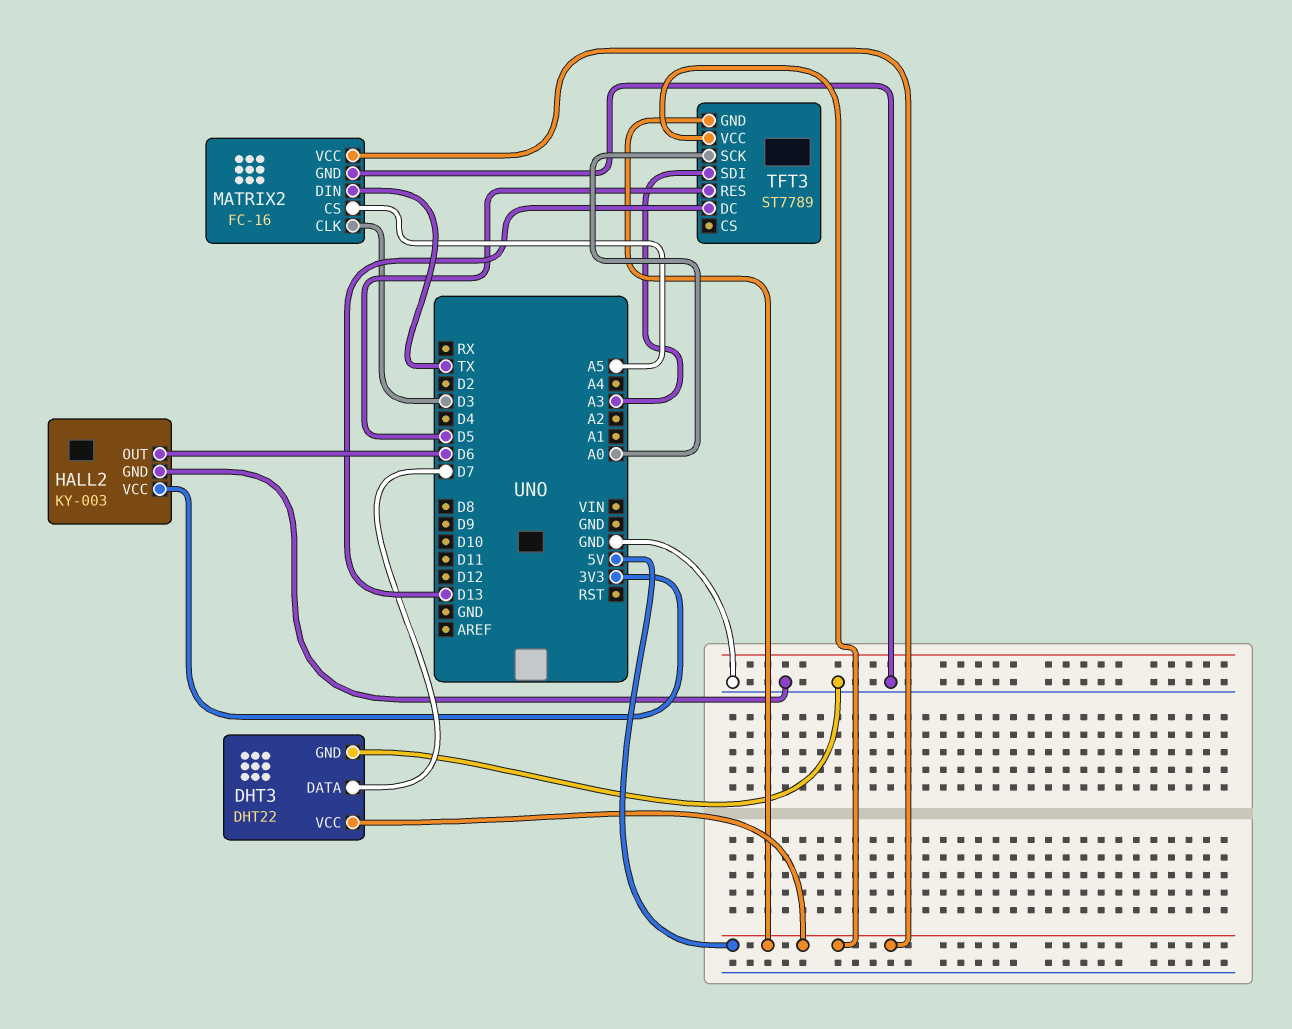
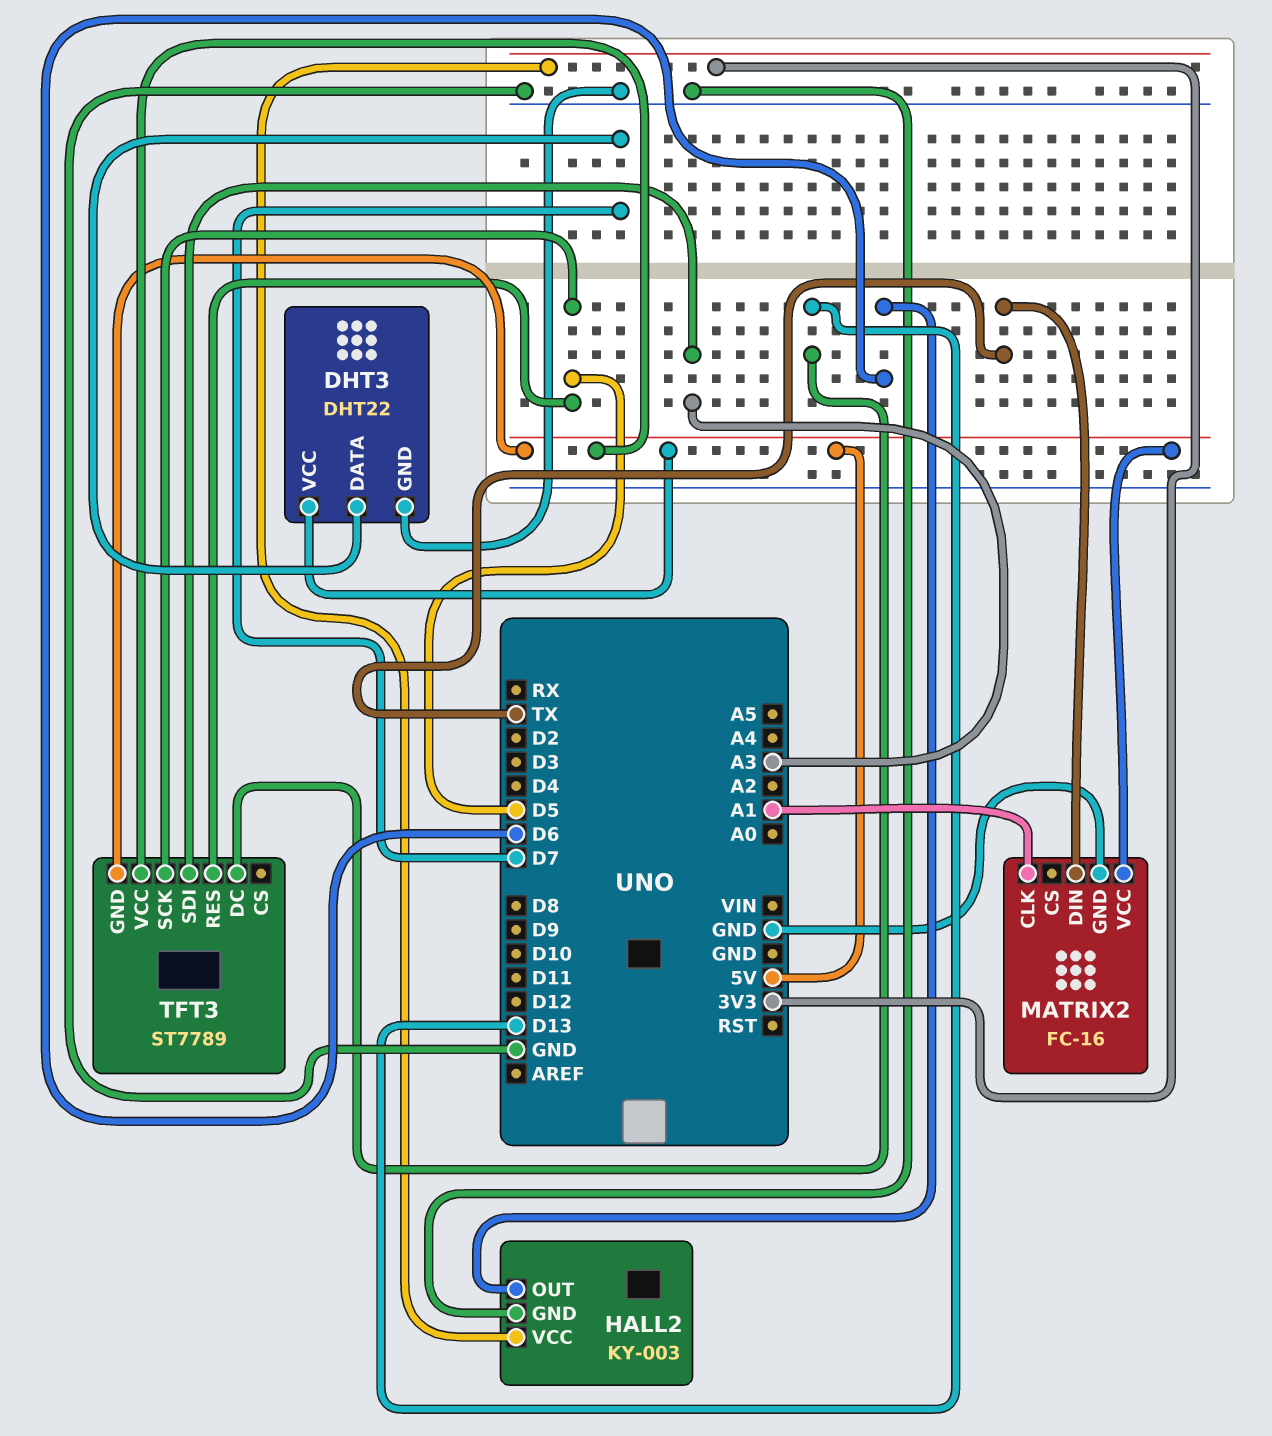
MATRIX2 pin CLK: D3 -> A1
MATRIX2 pin CS: A5 -> none
TFT3 pin SCK: A0 -> D5

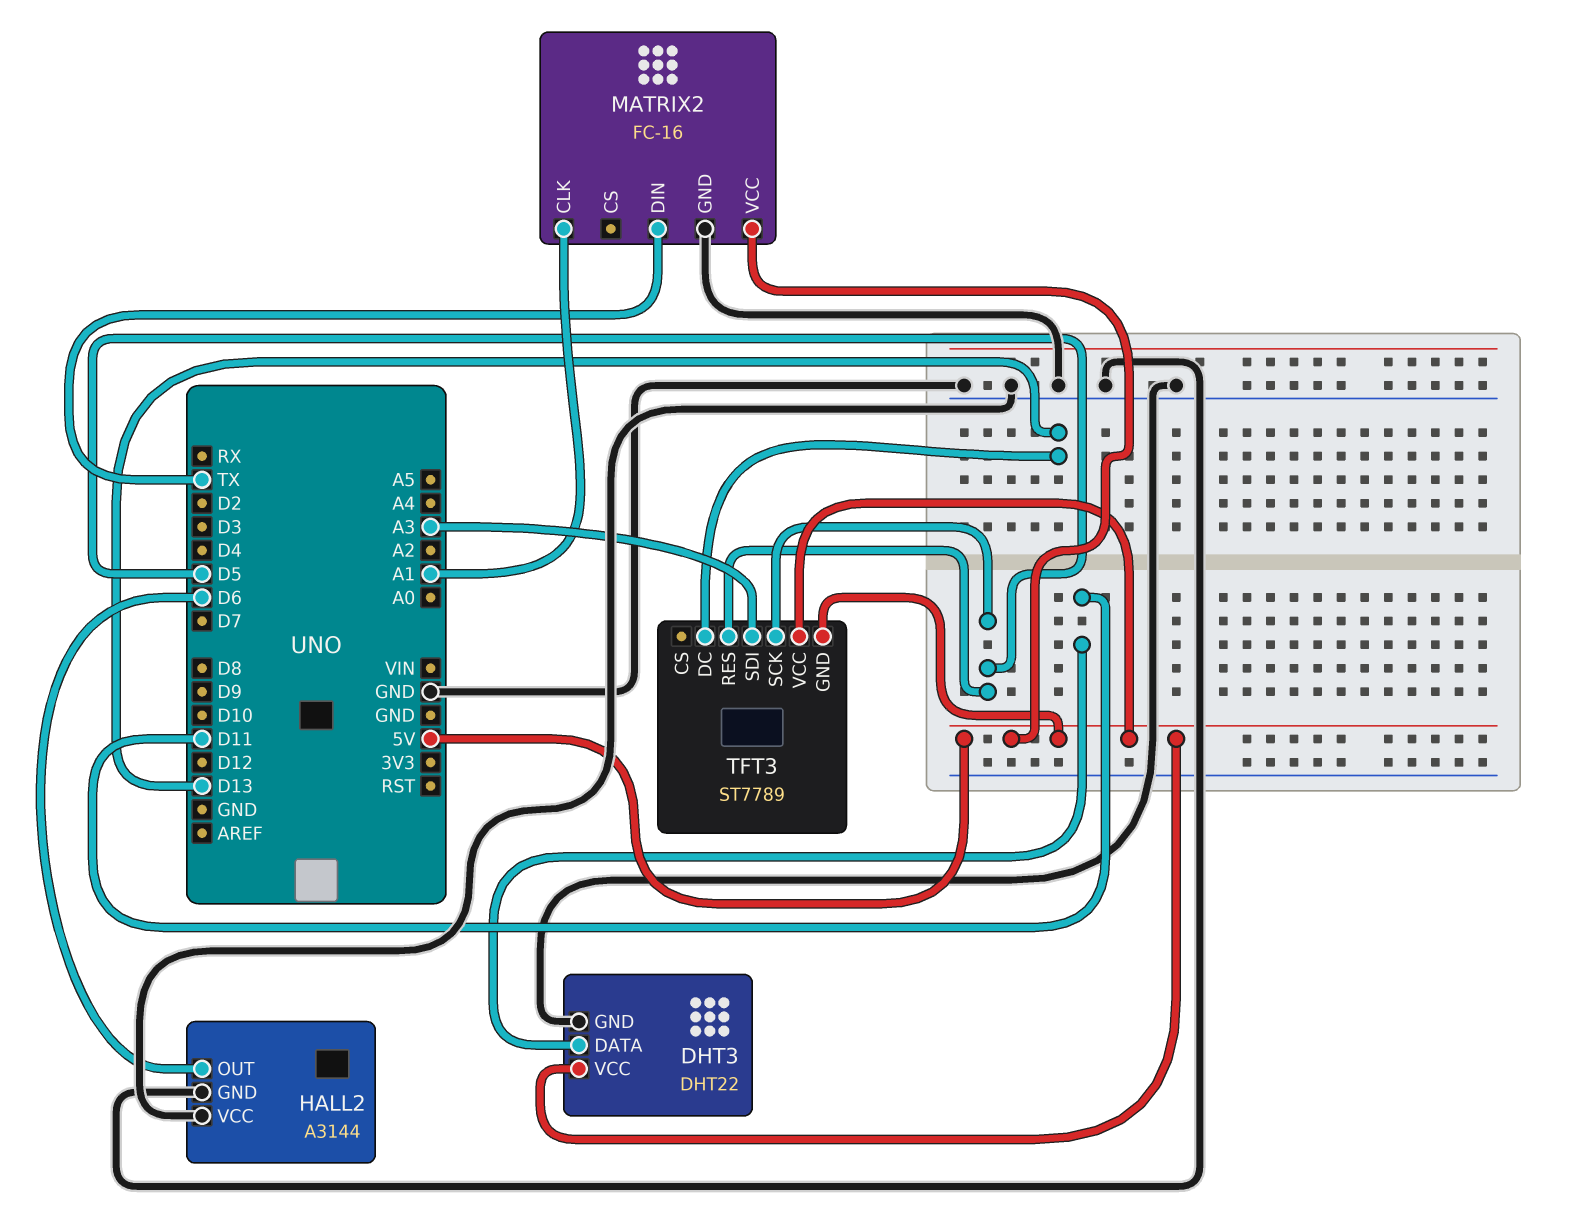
DHT3 pin DATA: D7 -> D11
HALL2: KY-003 -> A3144
HALL2 pin VCC: 3V3 -> GND

